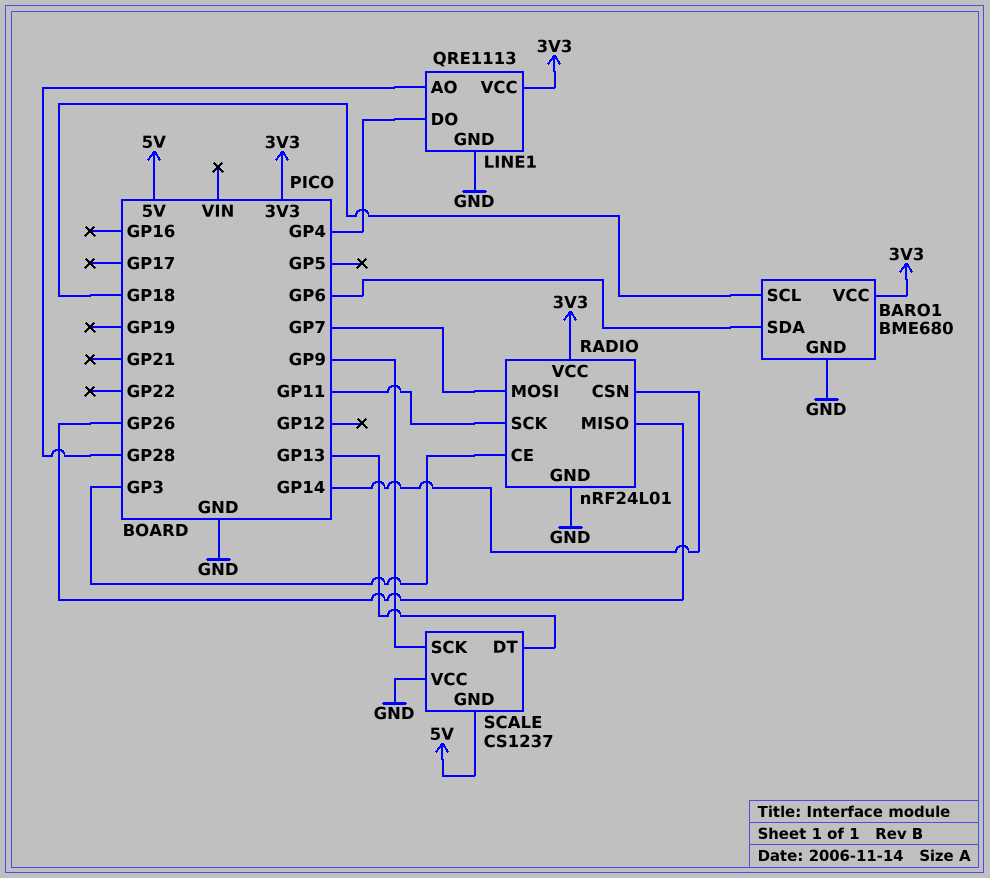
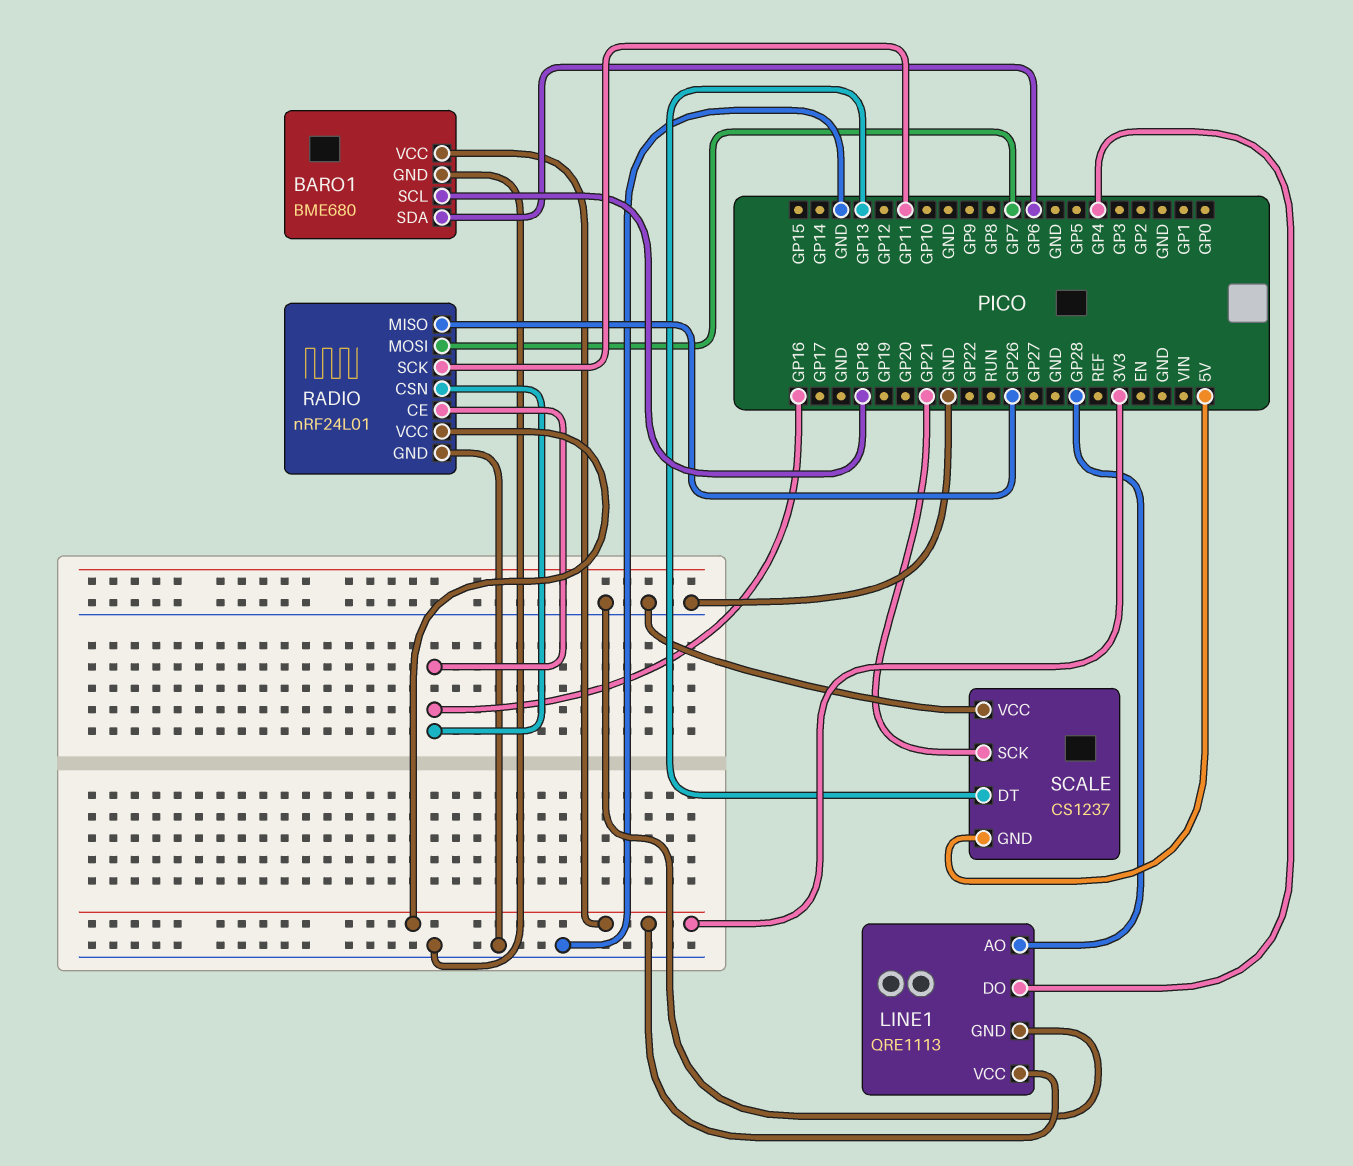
RADIO pin CE: GP3 -> GP16
RADIO pin CSN: GP14 -> GP16
SCALE pin SCK: GP9 -> GP21

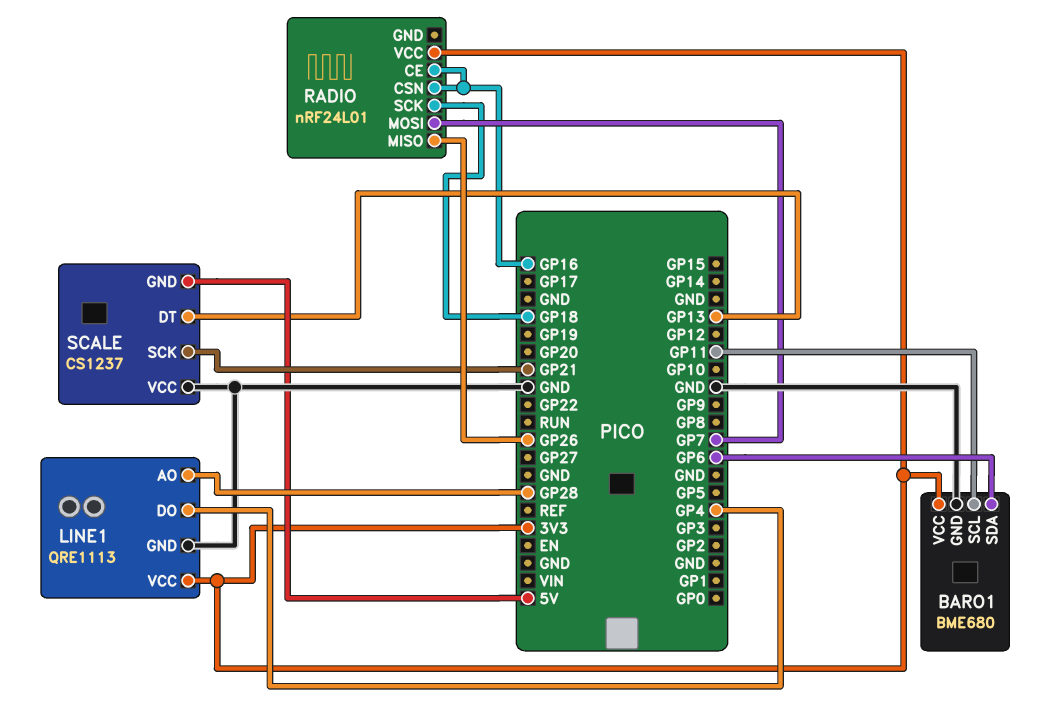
BARO1 pin SCL: GP18 -> GP11
RADIO pin GND: GND -> none
RADIO pin SCK: GP11 -> GP18

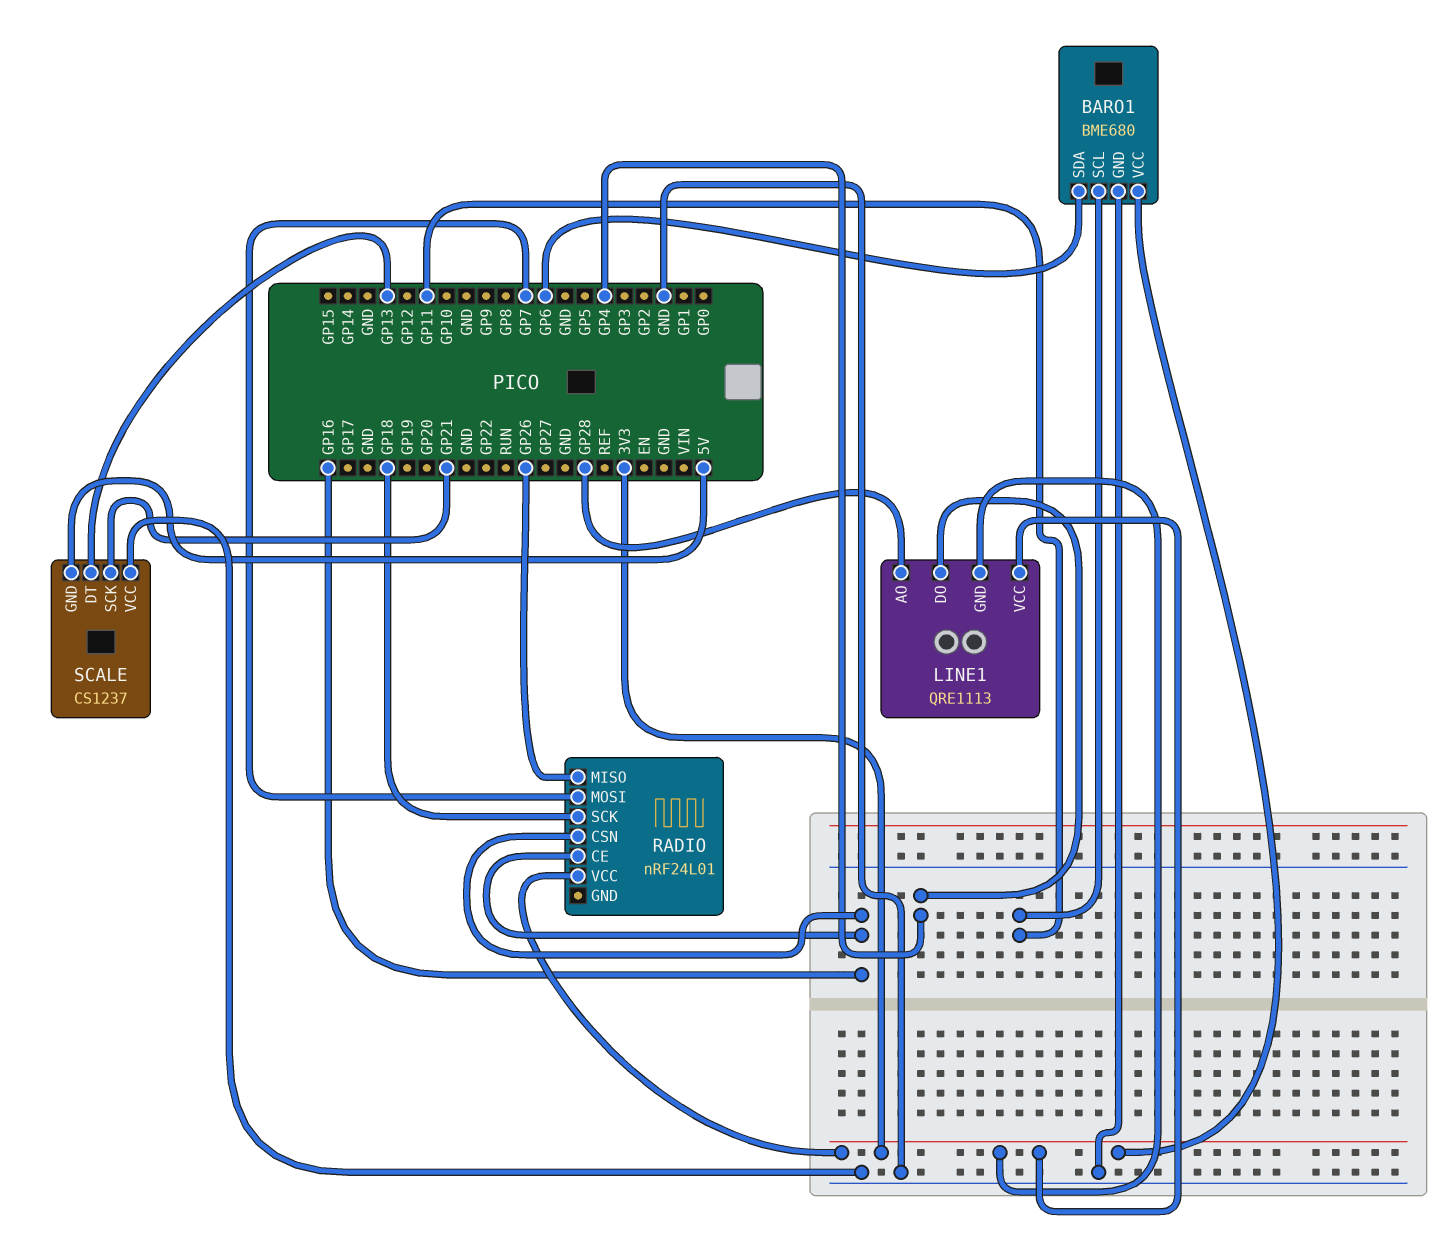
LINE1 pin GND: GND -> 3V3

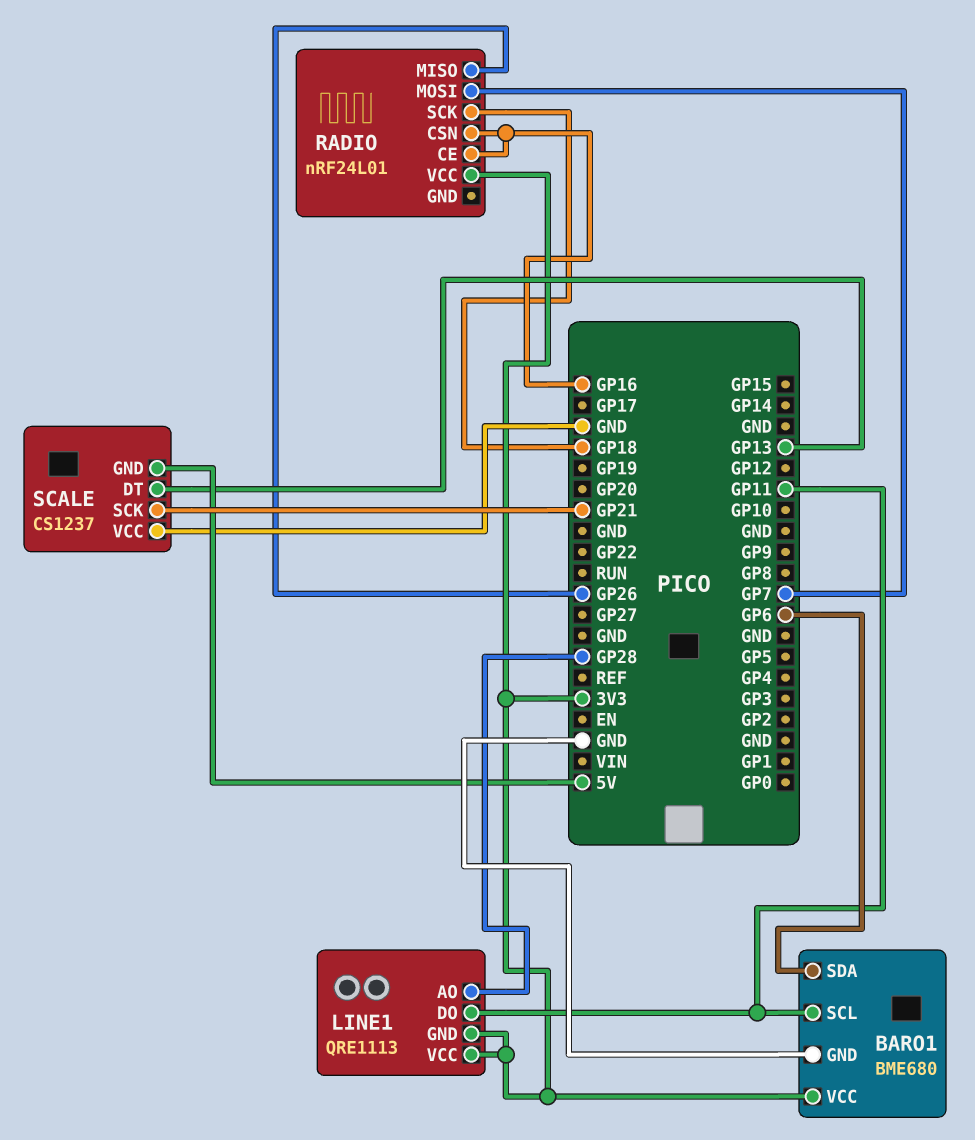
LINE1 pin DO: GP4 -> GP11

